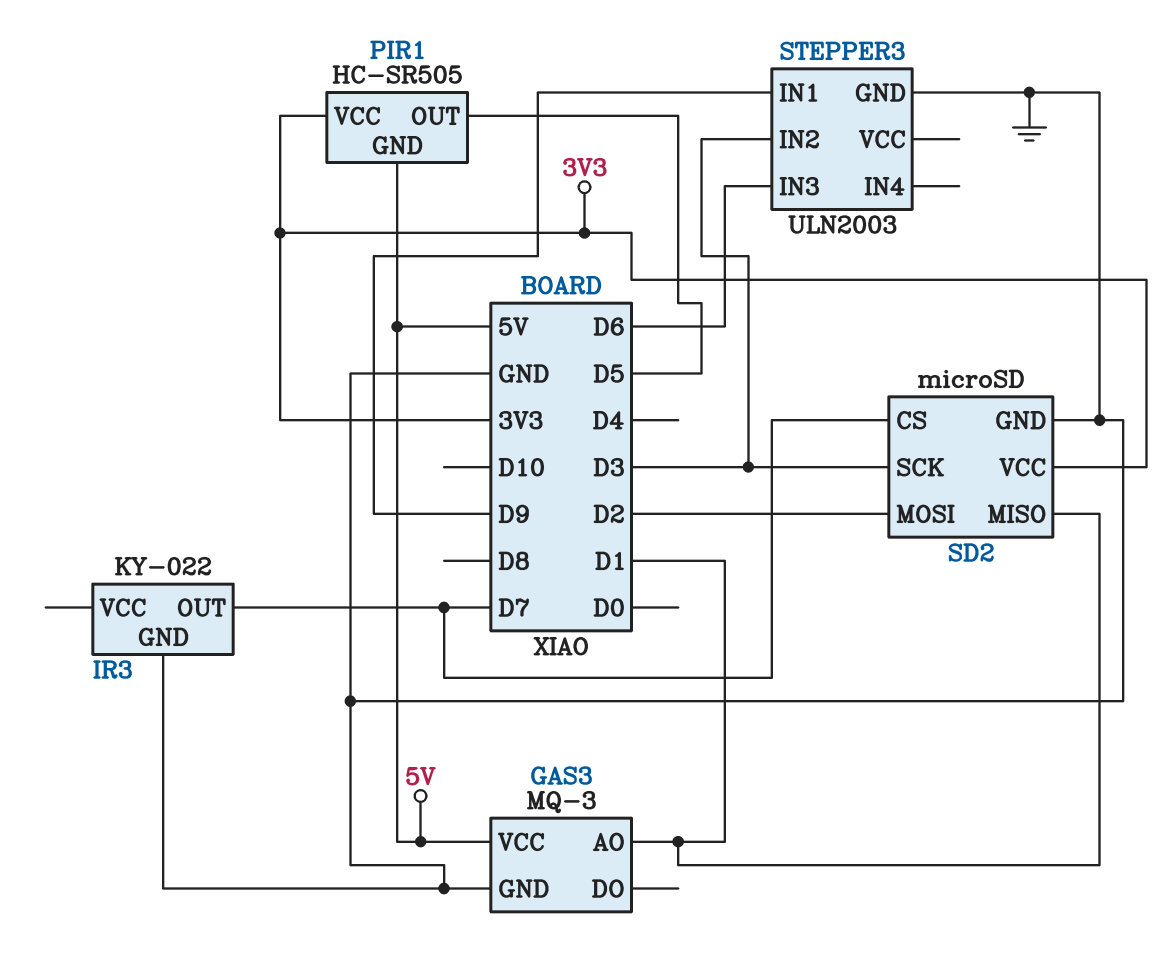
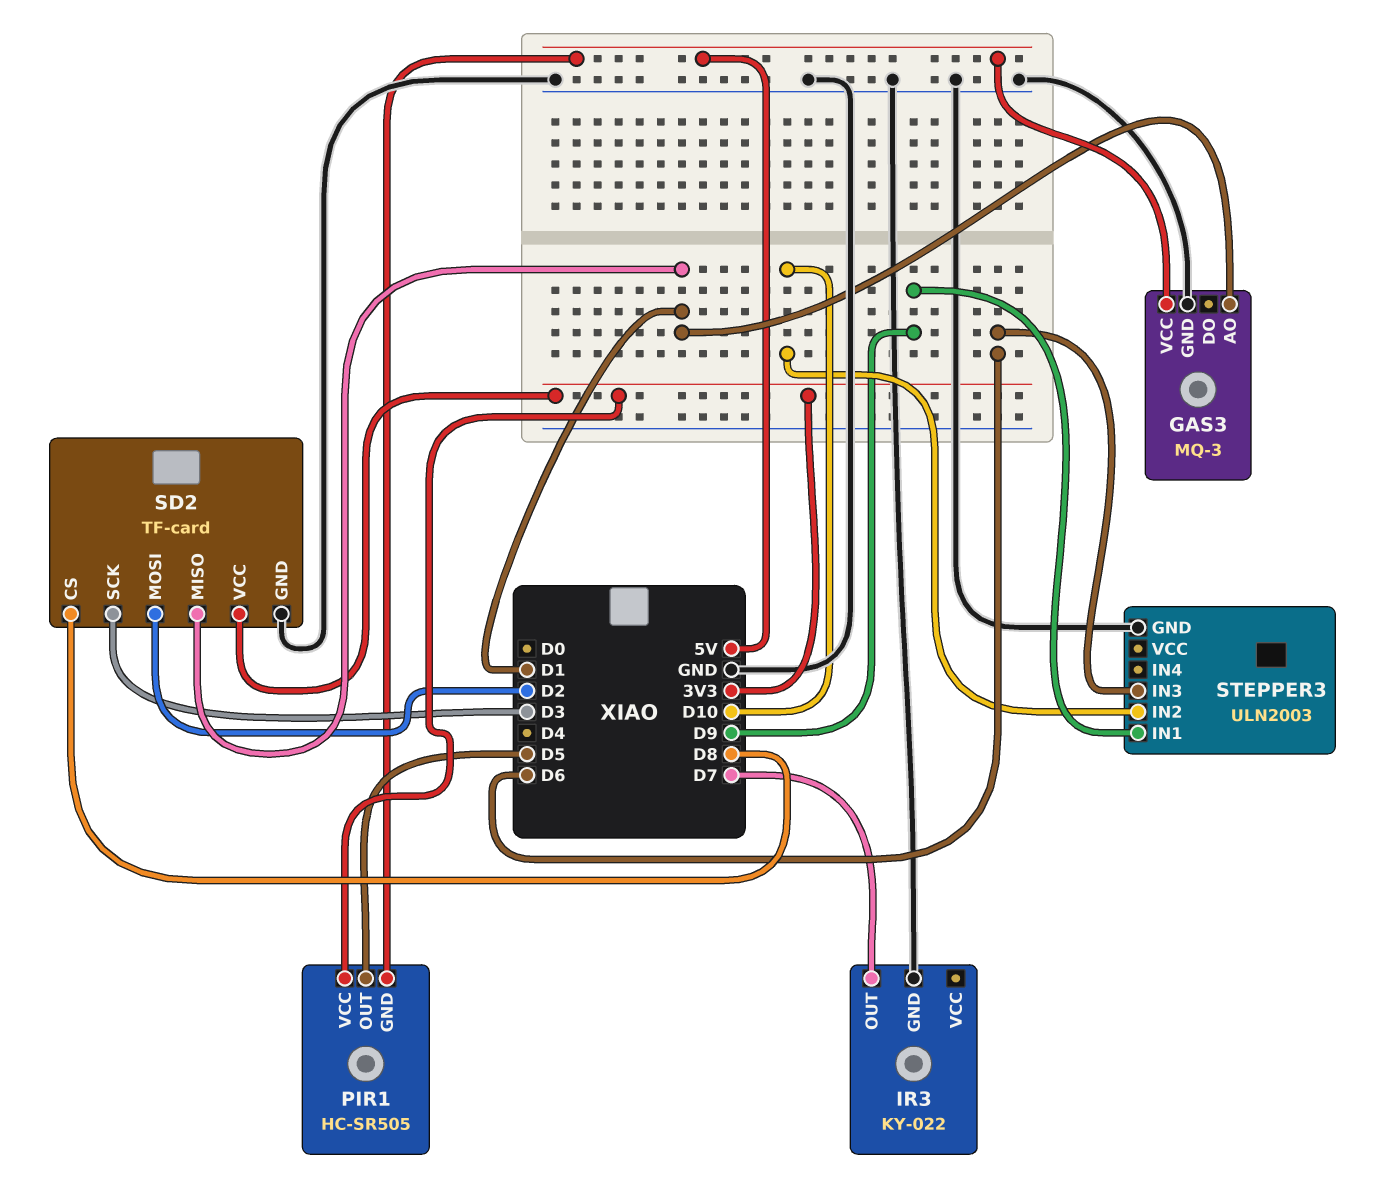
SD2: microSD -> TF-card
SD2 pin CS: D7 -> D8
STEPPER3 pin IN2: D3 -> D10

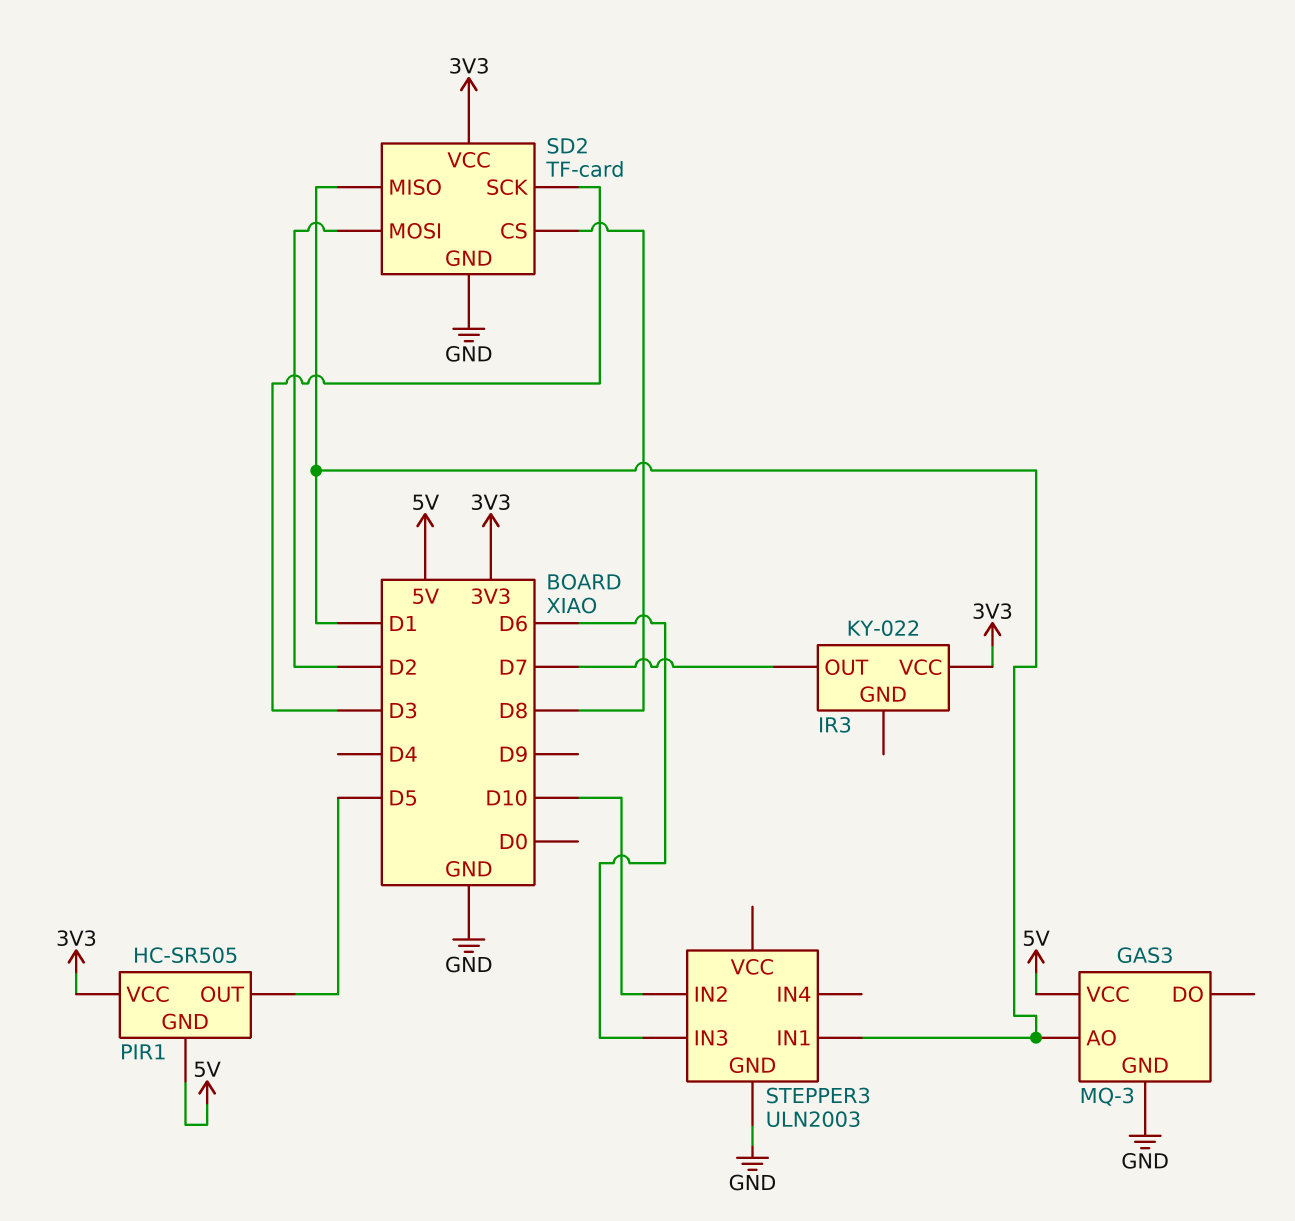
IR3 pin GND: GND -> none
IR3 pin VCC: none -> 3V3
STEPPER3 pin IN1: D9 -> D1

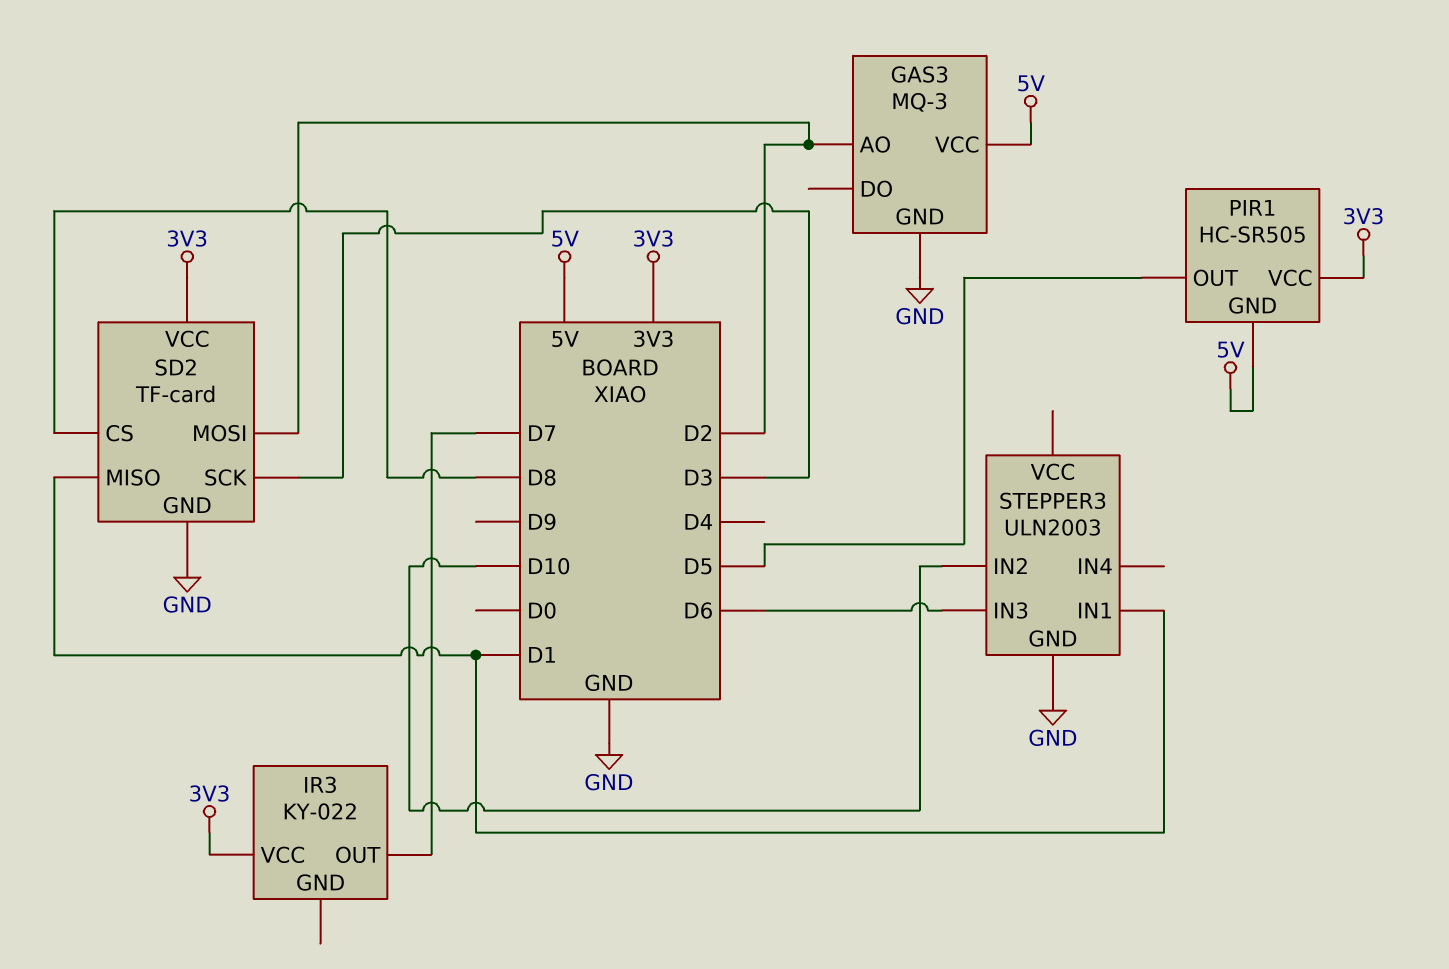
GAS3 pin AO: D1 -> D2

